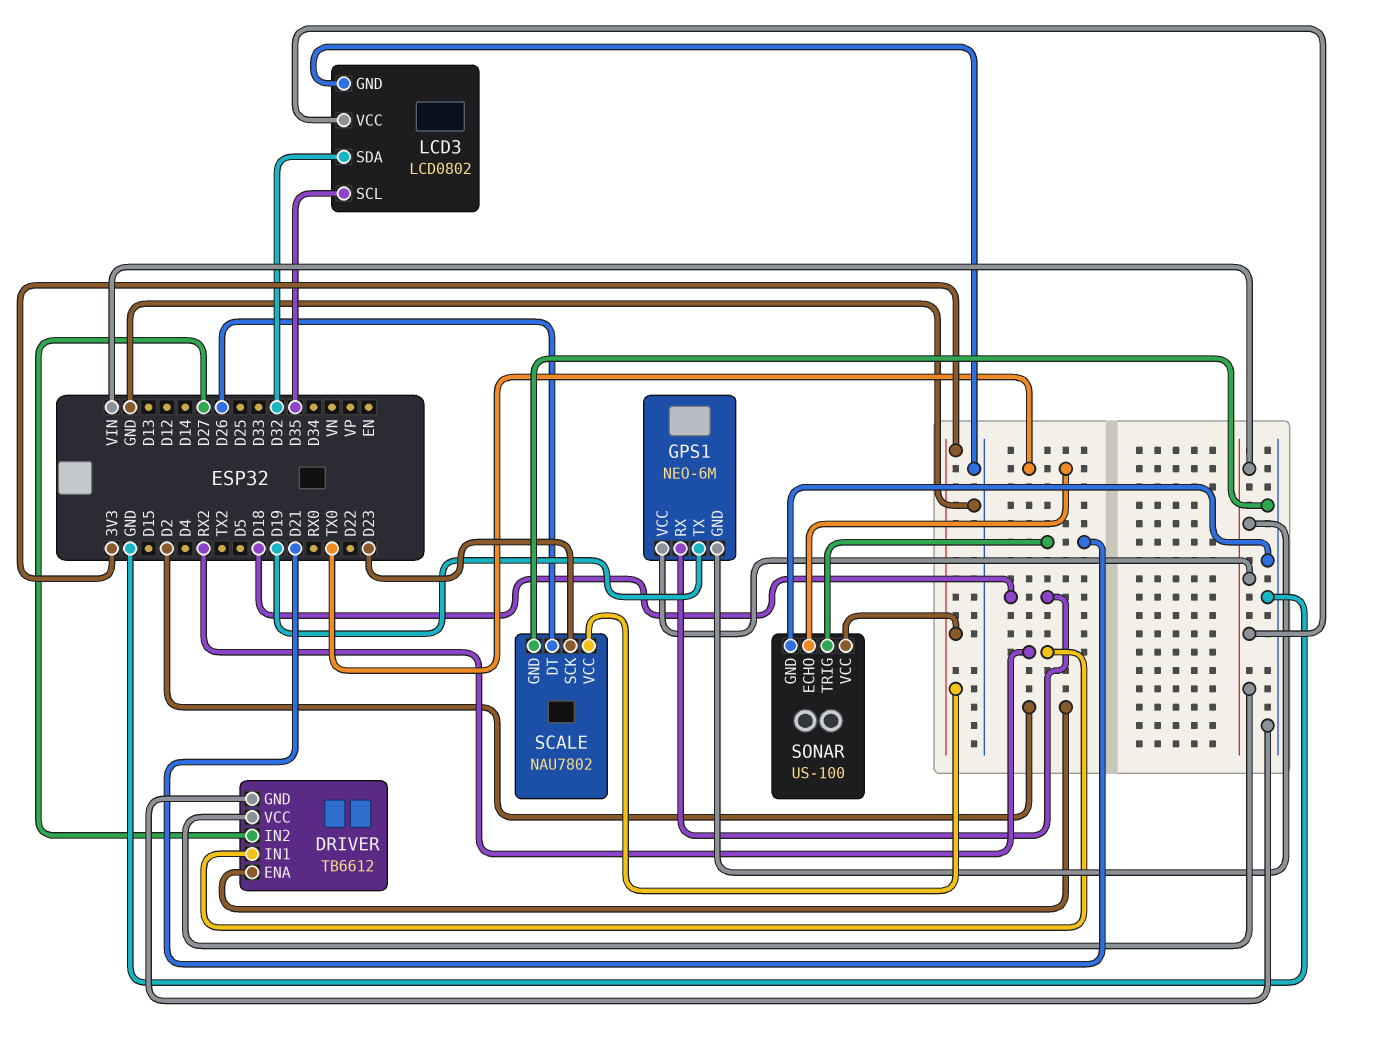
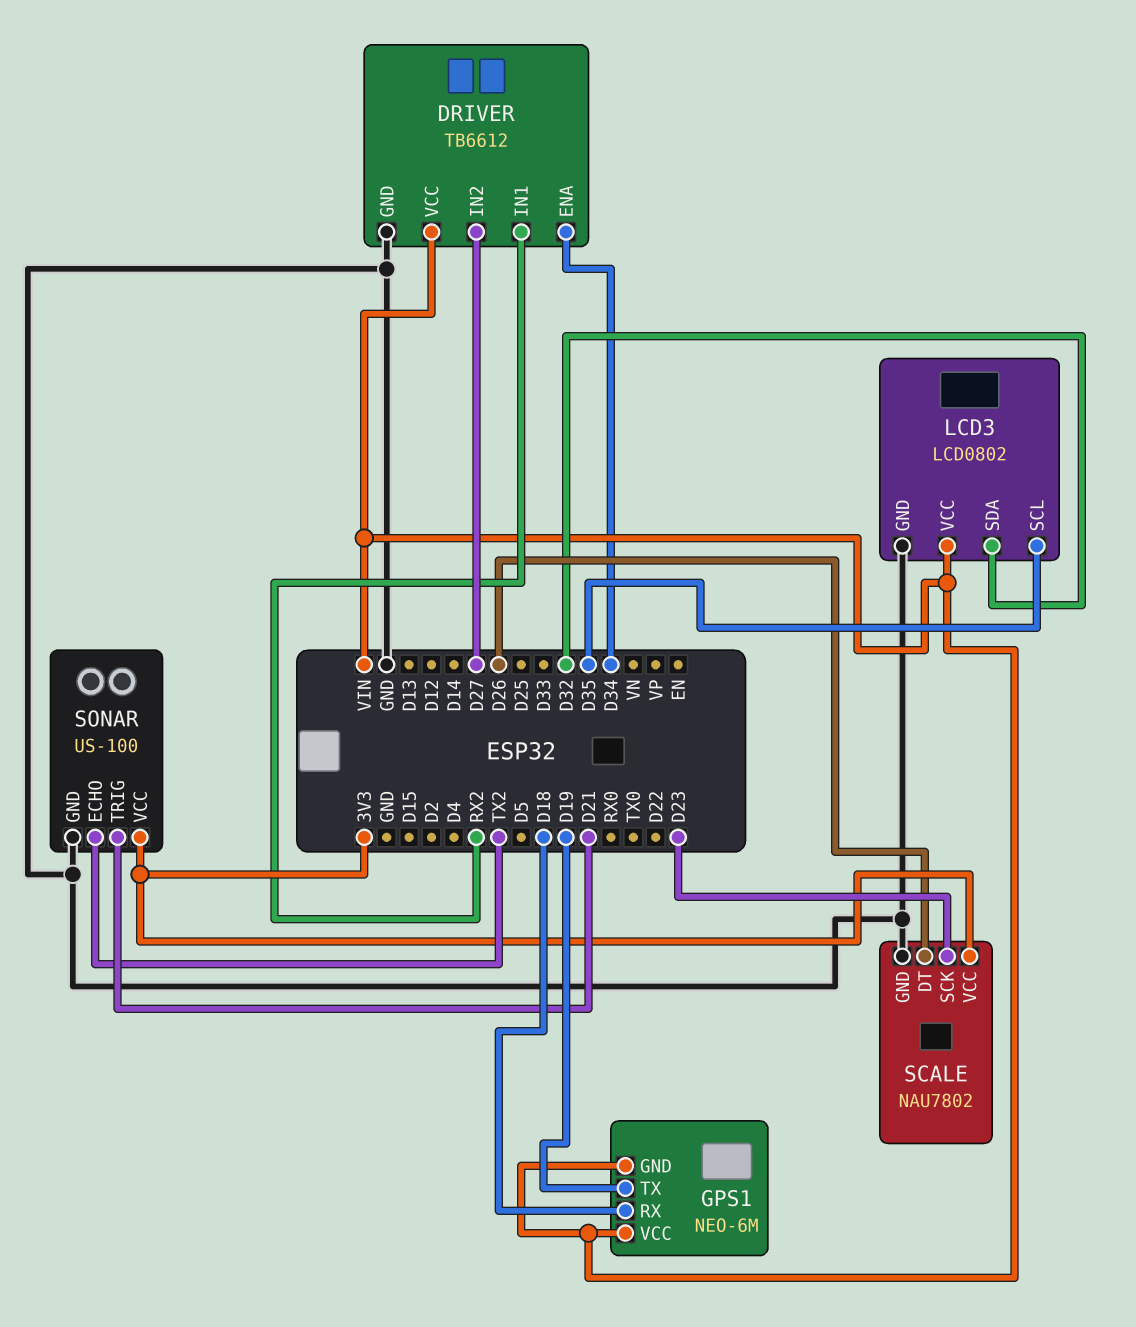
DRIVER pin ENA: D2 -> D34
SONAR pin ECHO: TX0 -> TX2

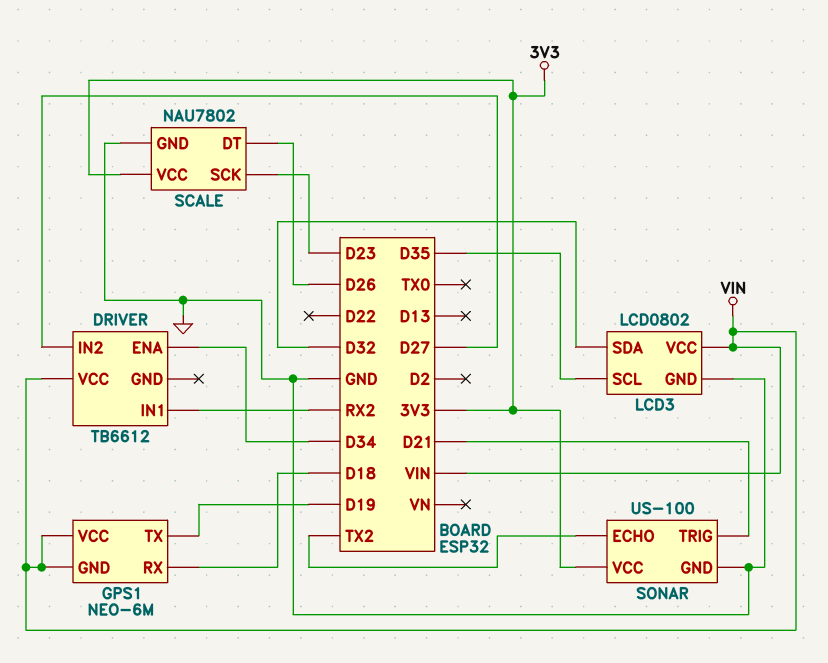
DRIVER pin GND: GND -> none

